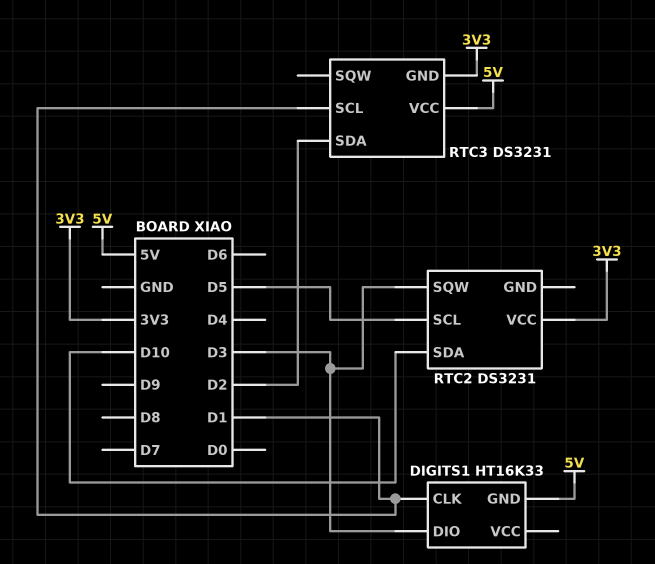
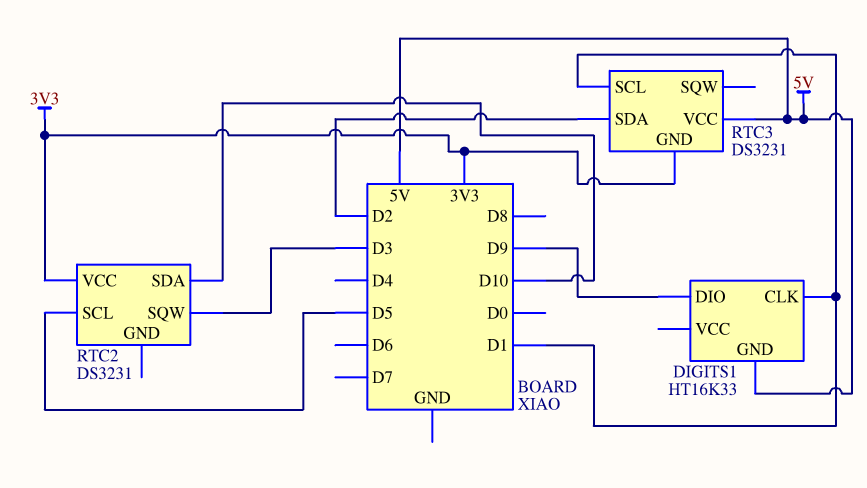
DIGITS1 pin DIO: D3 -> D9

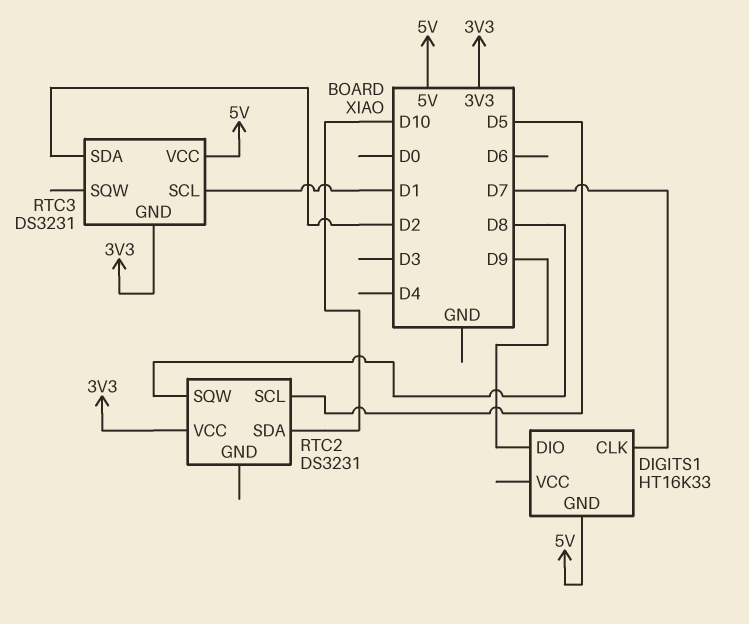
DIGITS1 pin CLK: D1 -> D7
RTC2 pin SQW: D3 -> D8

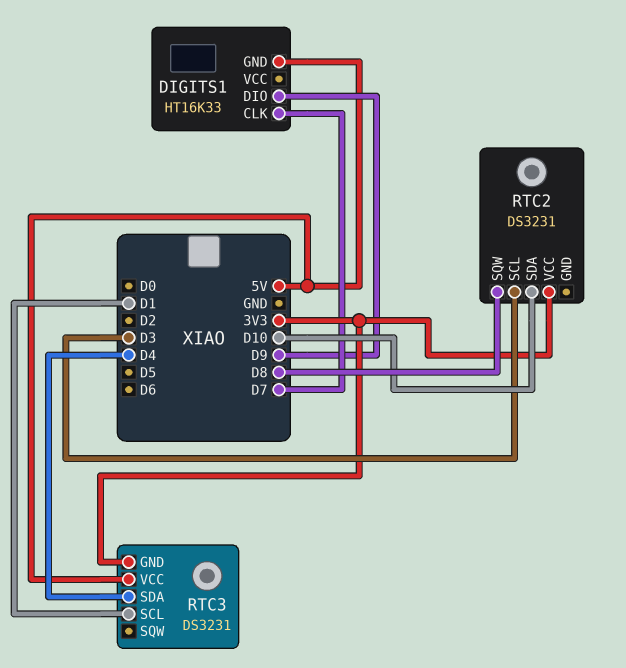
RTC2 pin SCL: D5 -> D3
RTC3 pin SDA: D2 -> D4

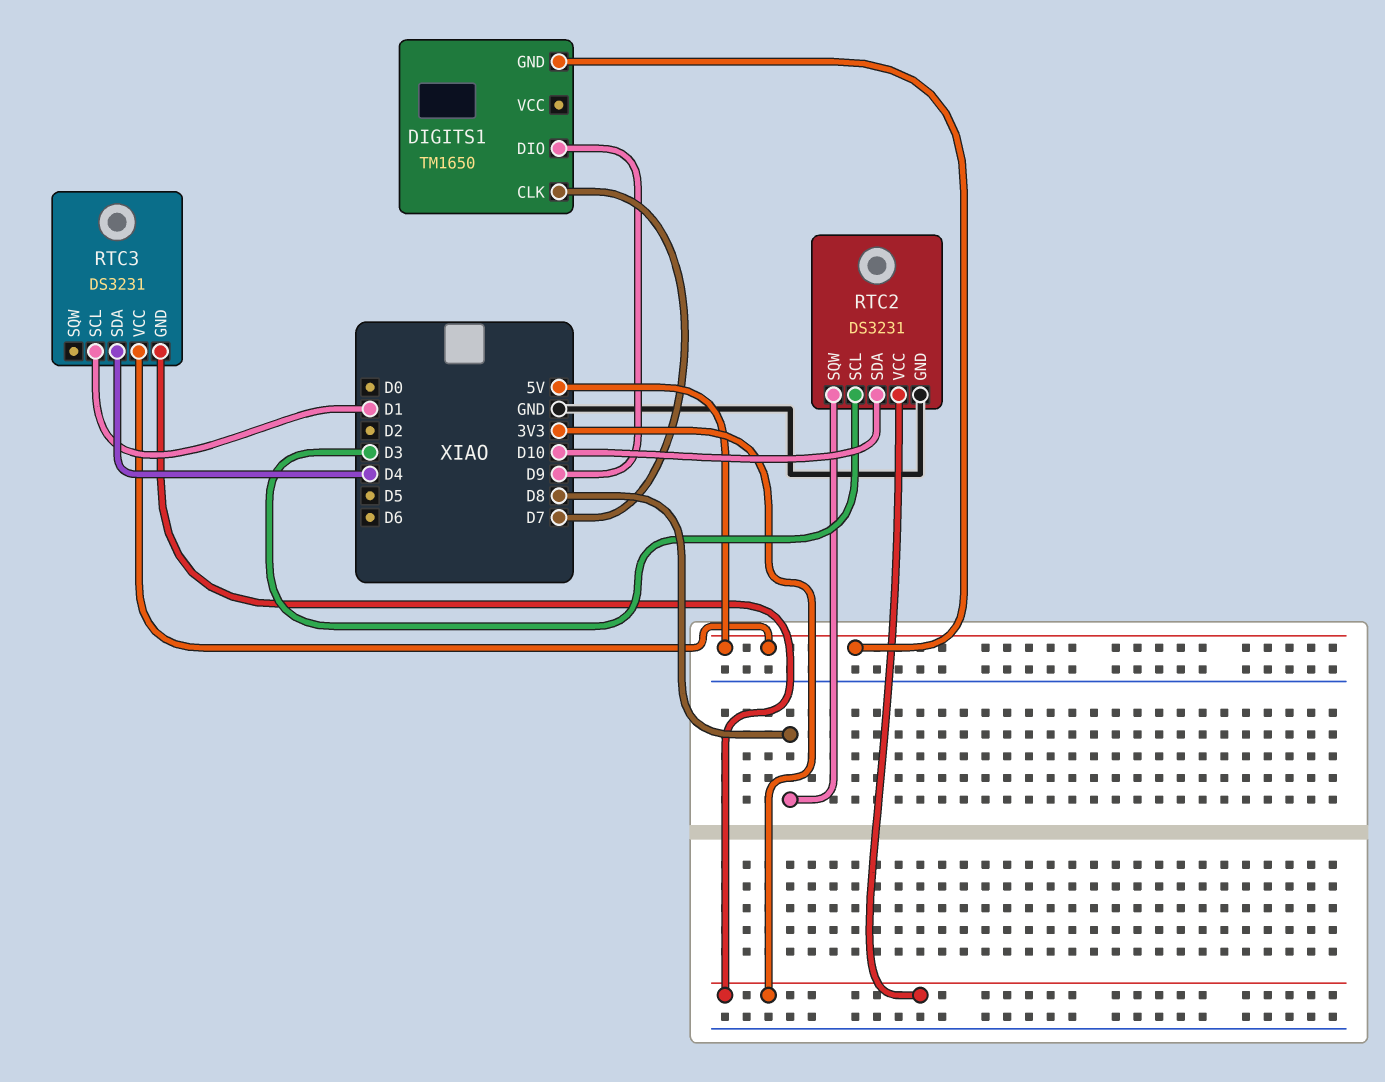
DIGITS1: HT16K33 -> TM1650
RTC2 pin GND: none -> GND

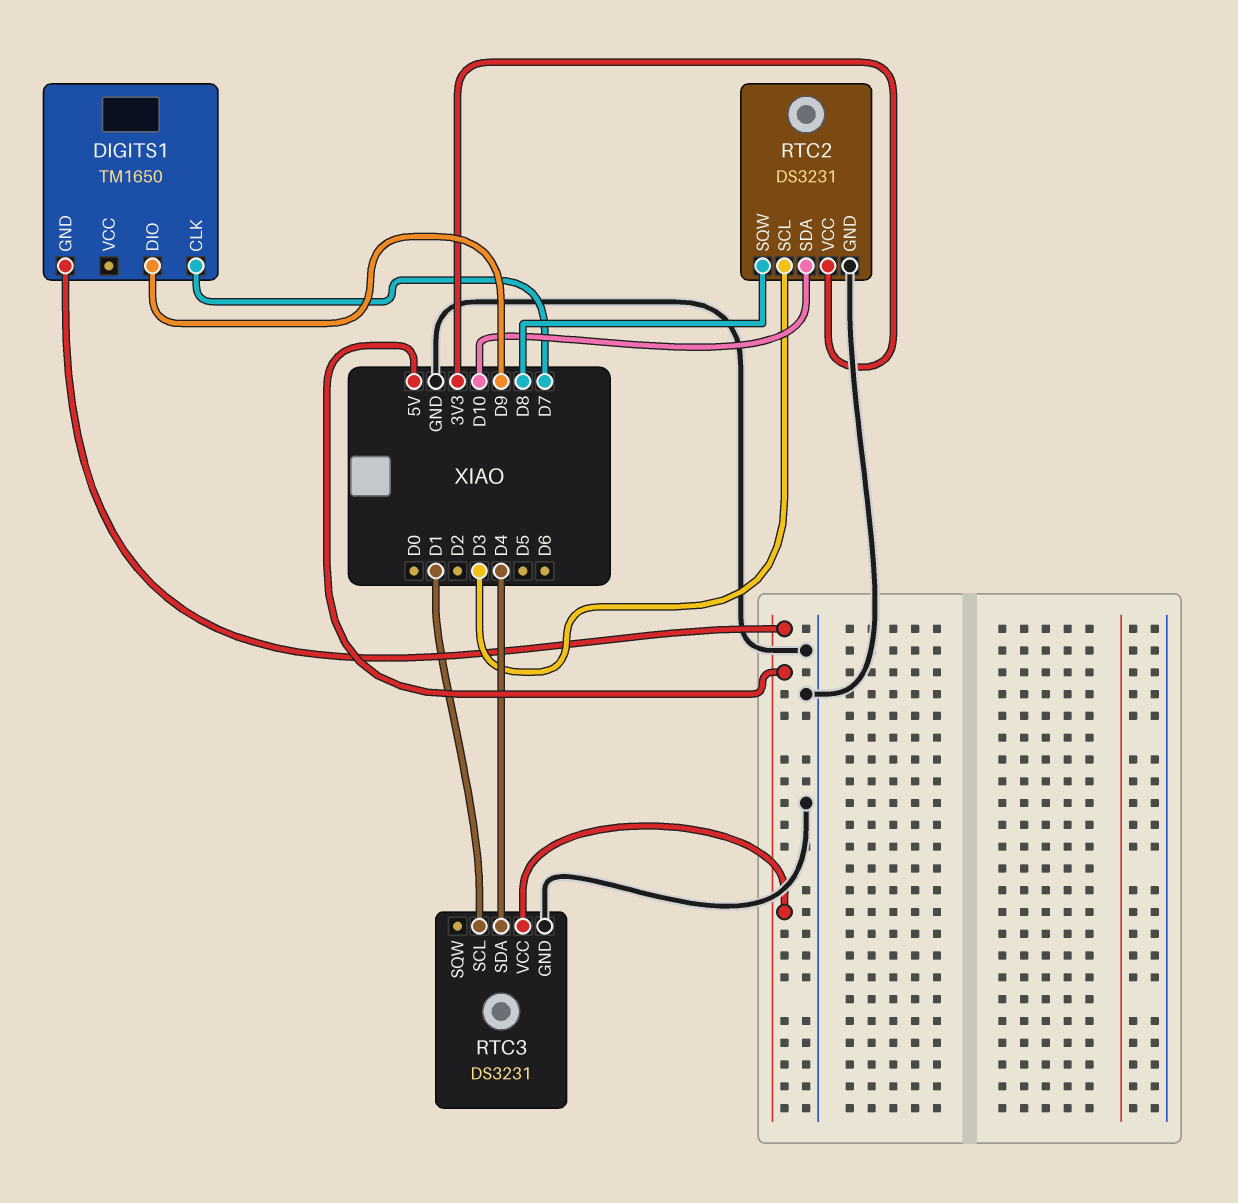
RTC3 pin GND: 3V3 -> GND

